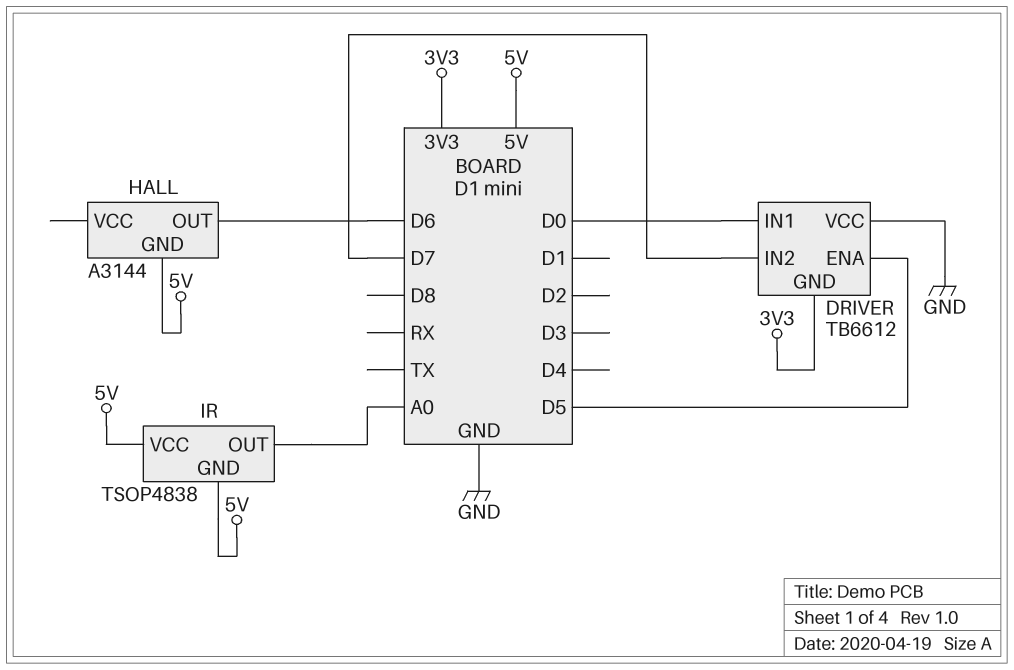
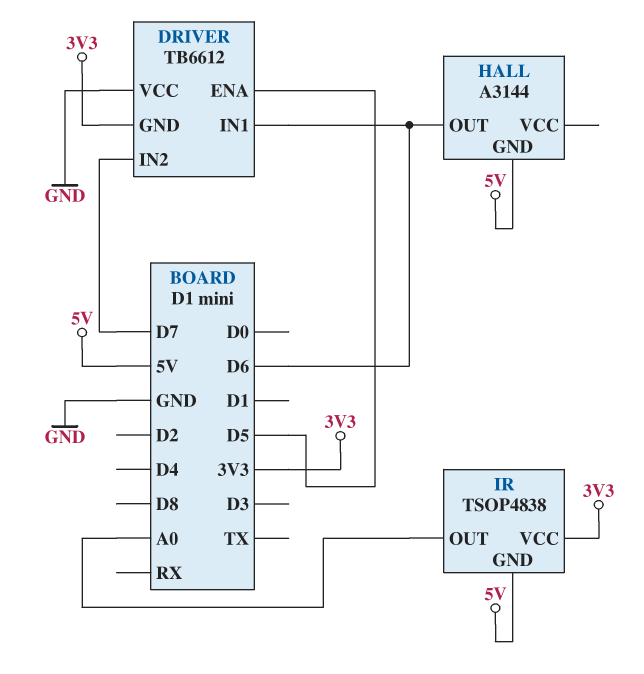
DRIVER pin IN1: D0 -> D6
IR pin VCC: 5V -> 3V3

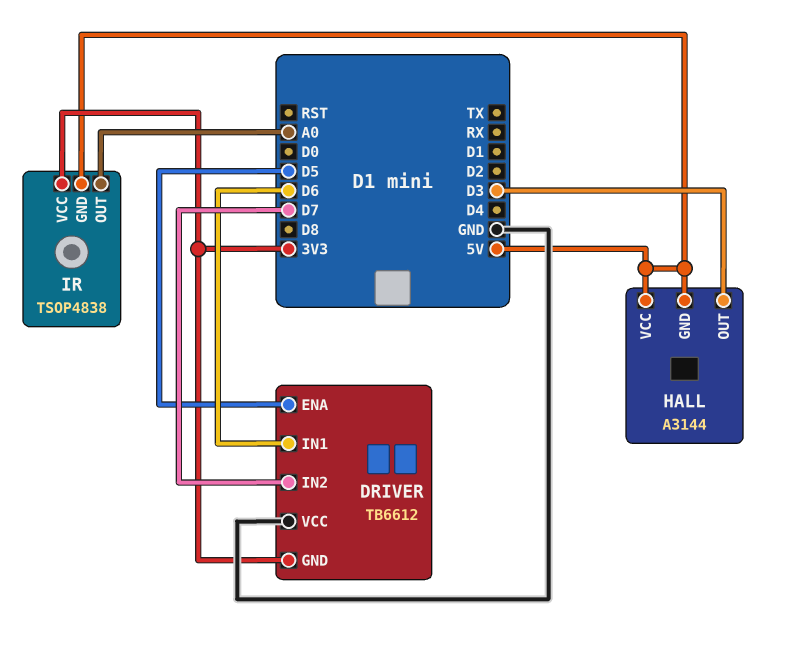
HALL pin OUT: D6 -> D3
HALL pin VCC: none -> 5V

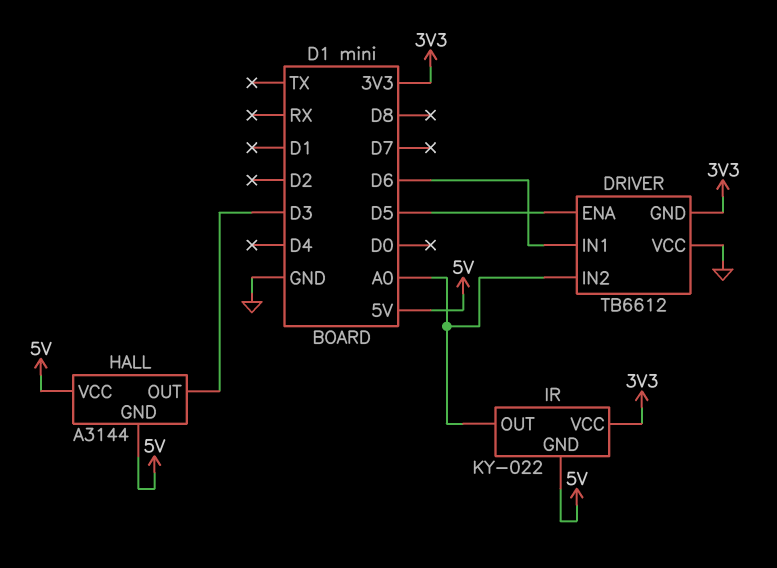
DRIVER pin IN2: D7 -> A0
IR: TSOP4838 -> KY-022

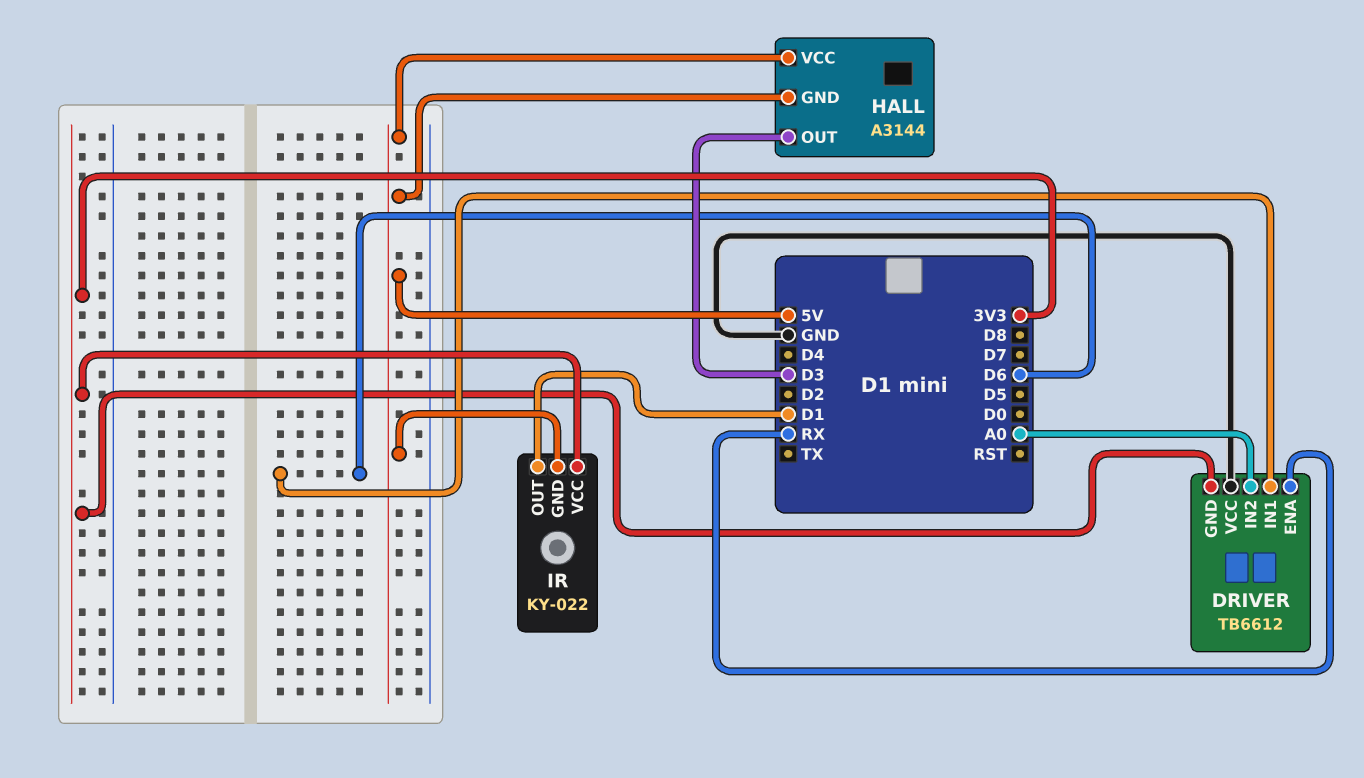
DRIVER pin ENA: D5 -> RX
IR pin OUT: A0 -> D1

